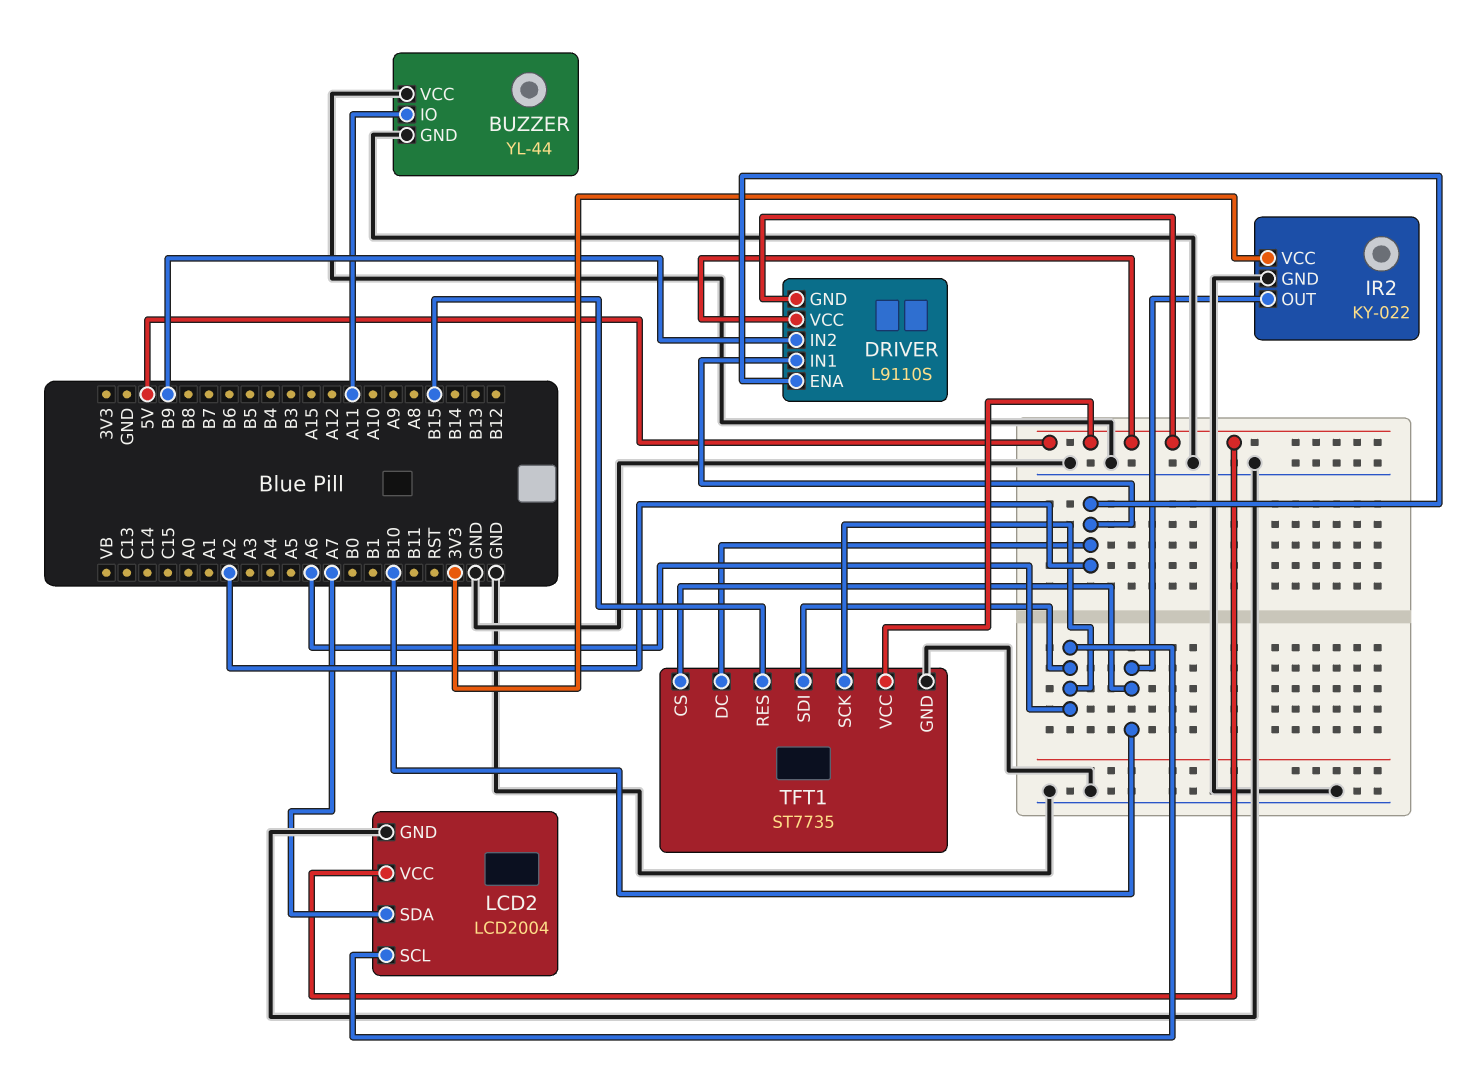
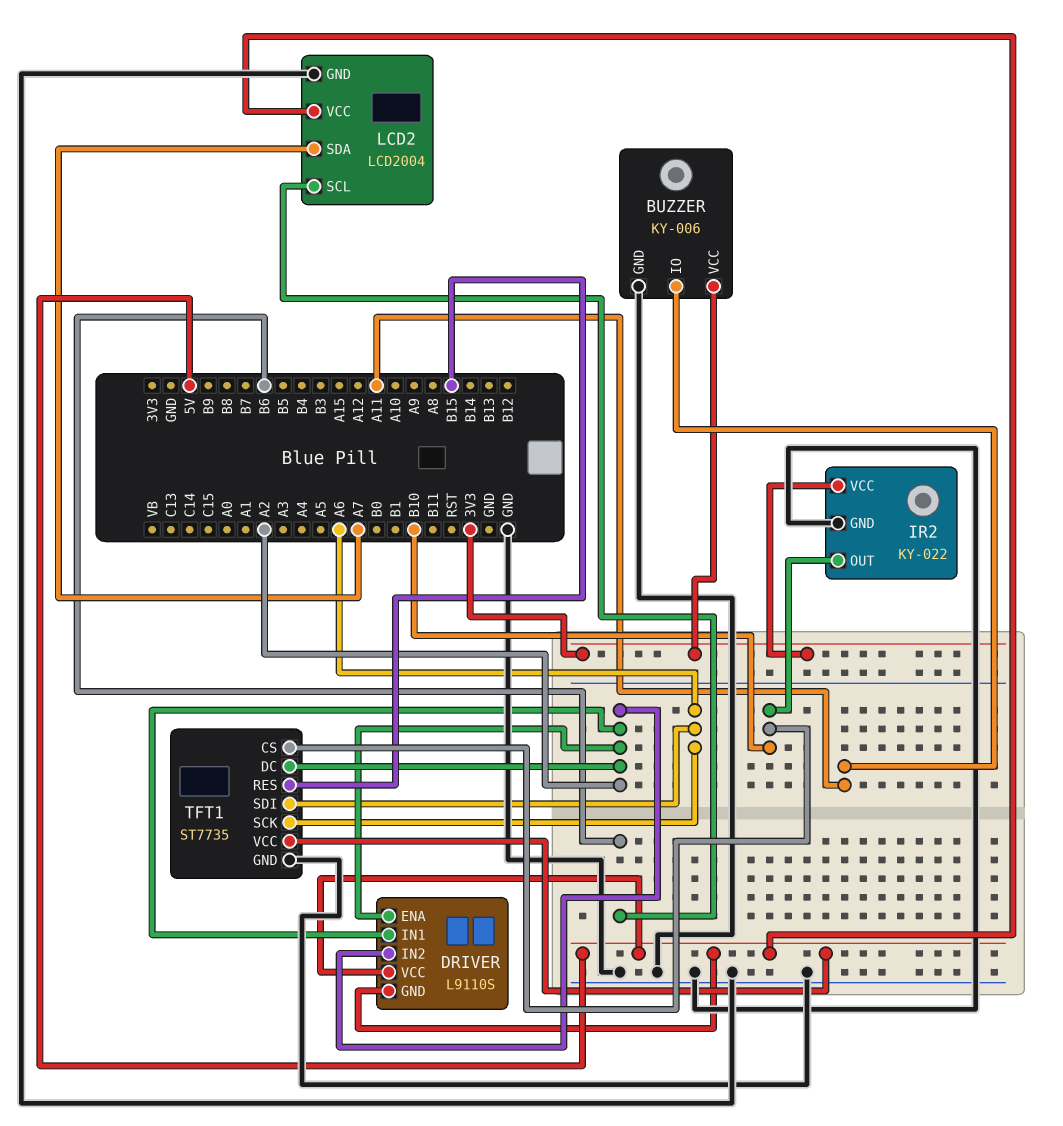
BUZZER: YL-44 -> KY-006
BUZZER pin VCC: GND -> 3V3
DRIVER pin IN2: B9 -> A2
LCD2 pin SCL: A6 -> B6

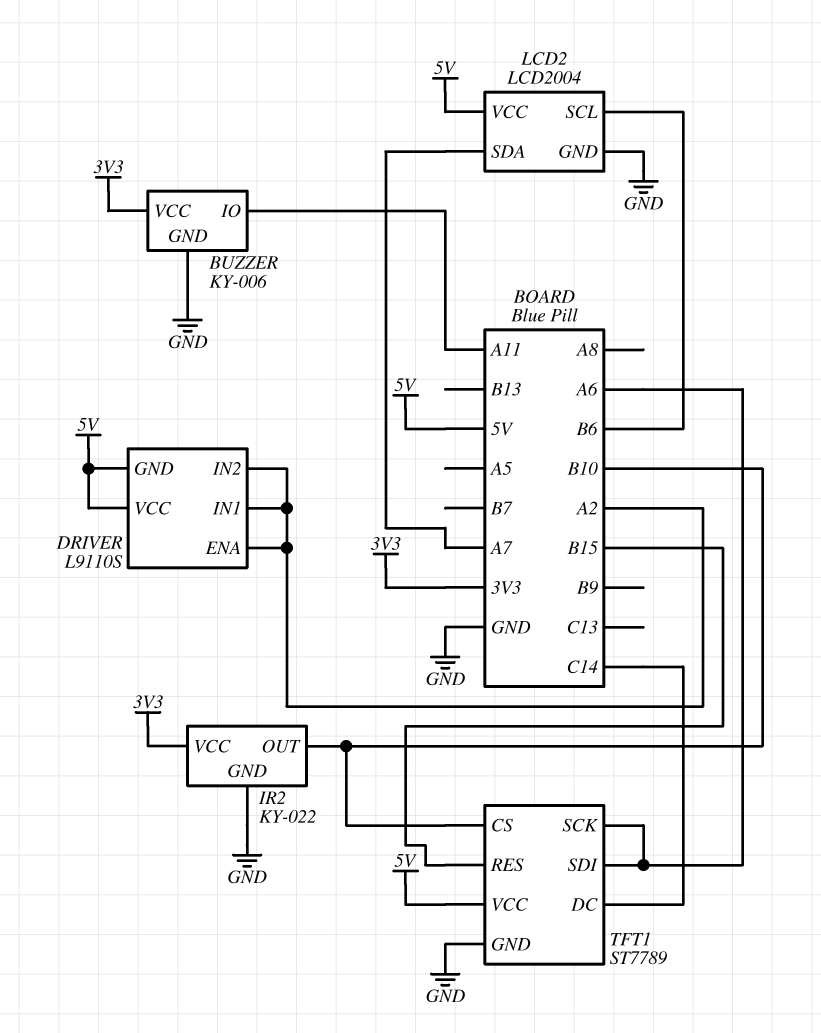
TFT1: ST7735 -> ST7789
TFT1 pin DC: A2 -> C14

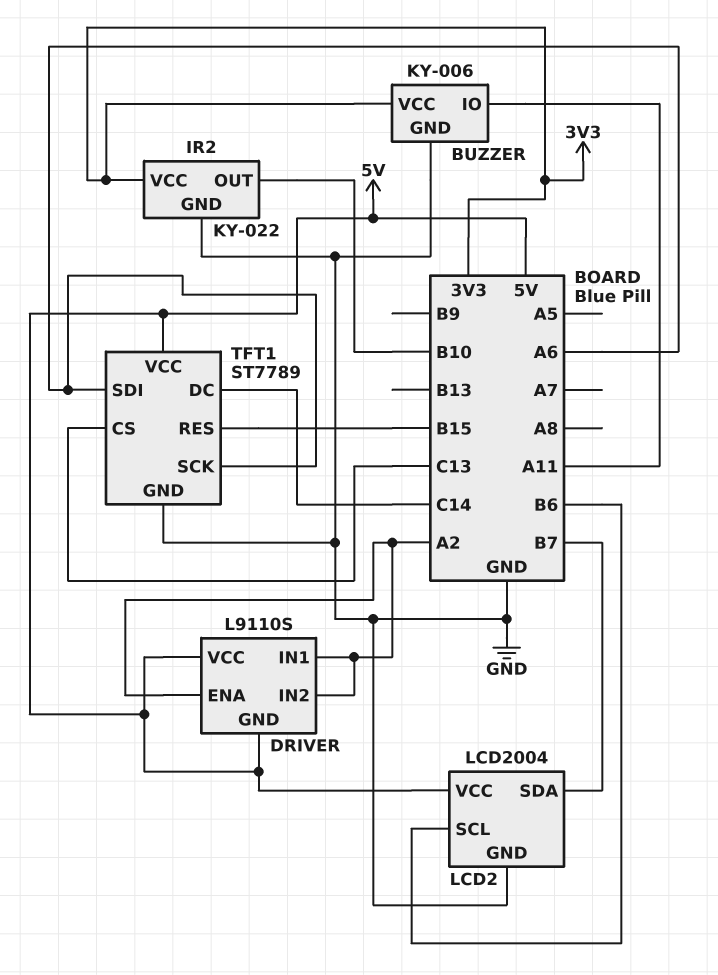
LCD2 pin SDA: A7 -> B7
TFT1 pin CS: B10 -> C13

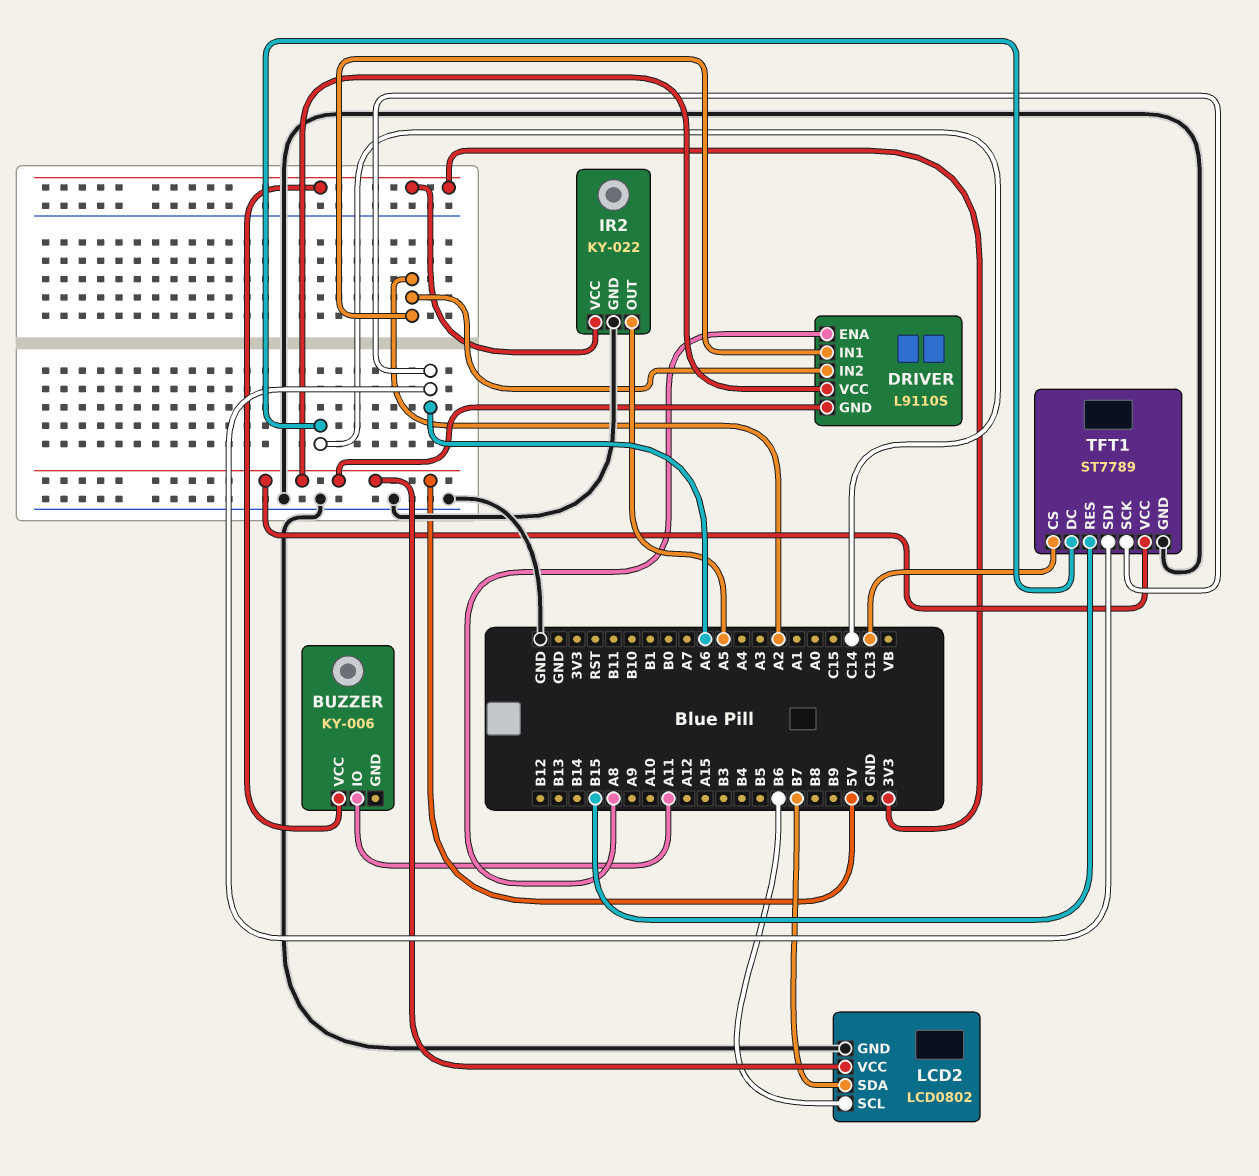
BUZZER pin GND: GND -> none
DRIVER pin ENA: A2 -> A8
IR2 pin OUT: B10 -> A5
LCD2: LCD2004 -> LCD0802

